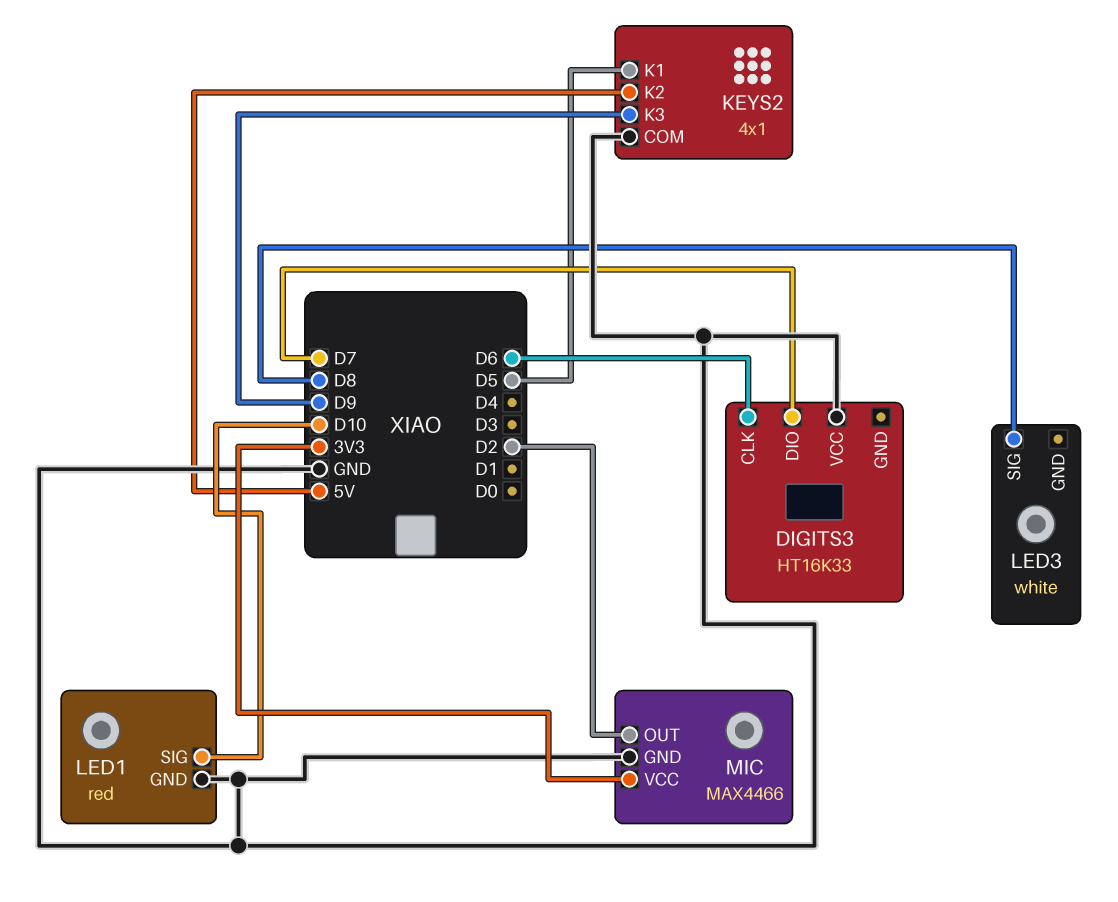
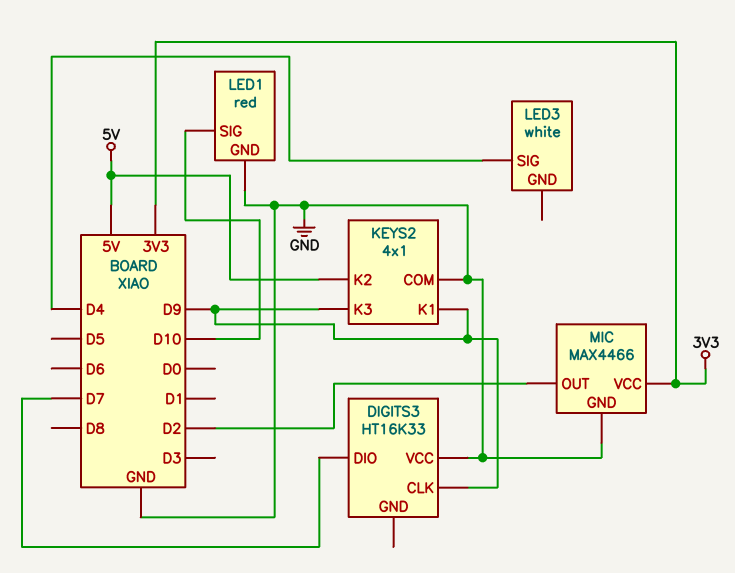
DIGITS3 pin CLK: D6 -> D9
KEYS2 pin K1: D5 -> D9
LED3 pin SIG: D8 -> D4

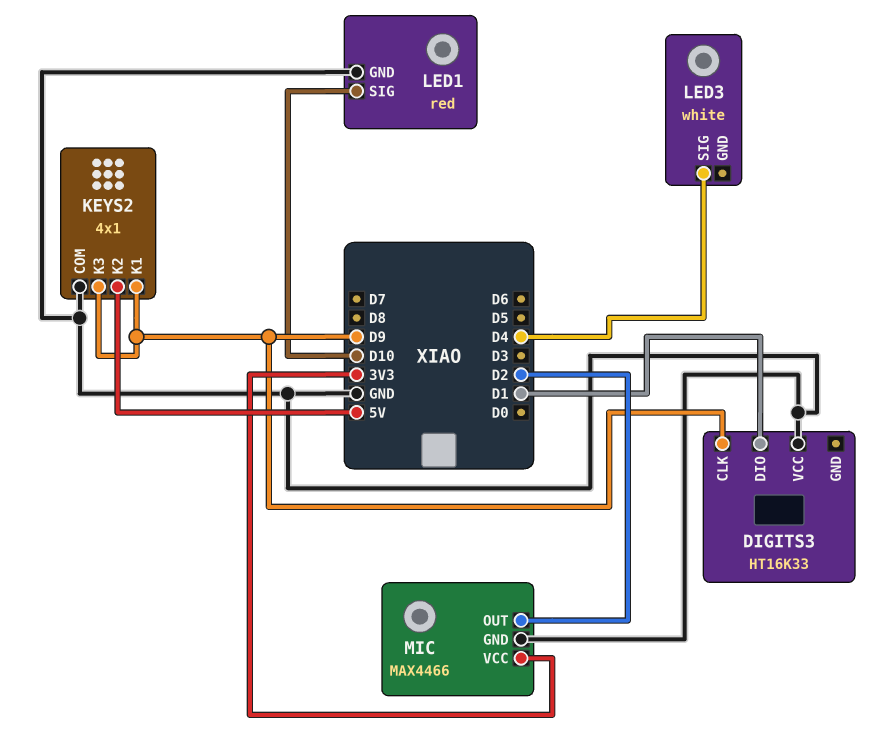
DIGITS3 pin DIO: D7 -> D1

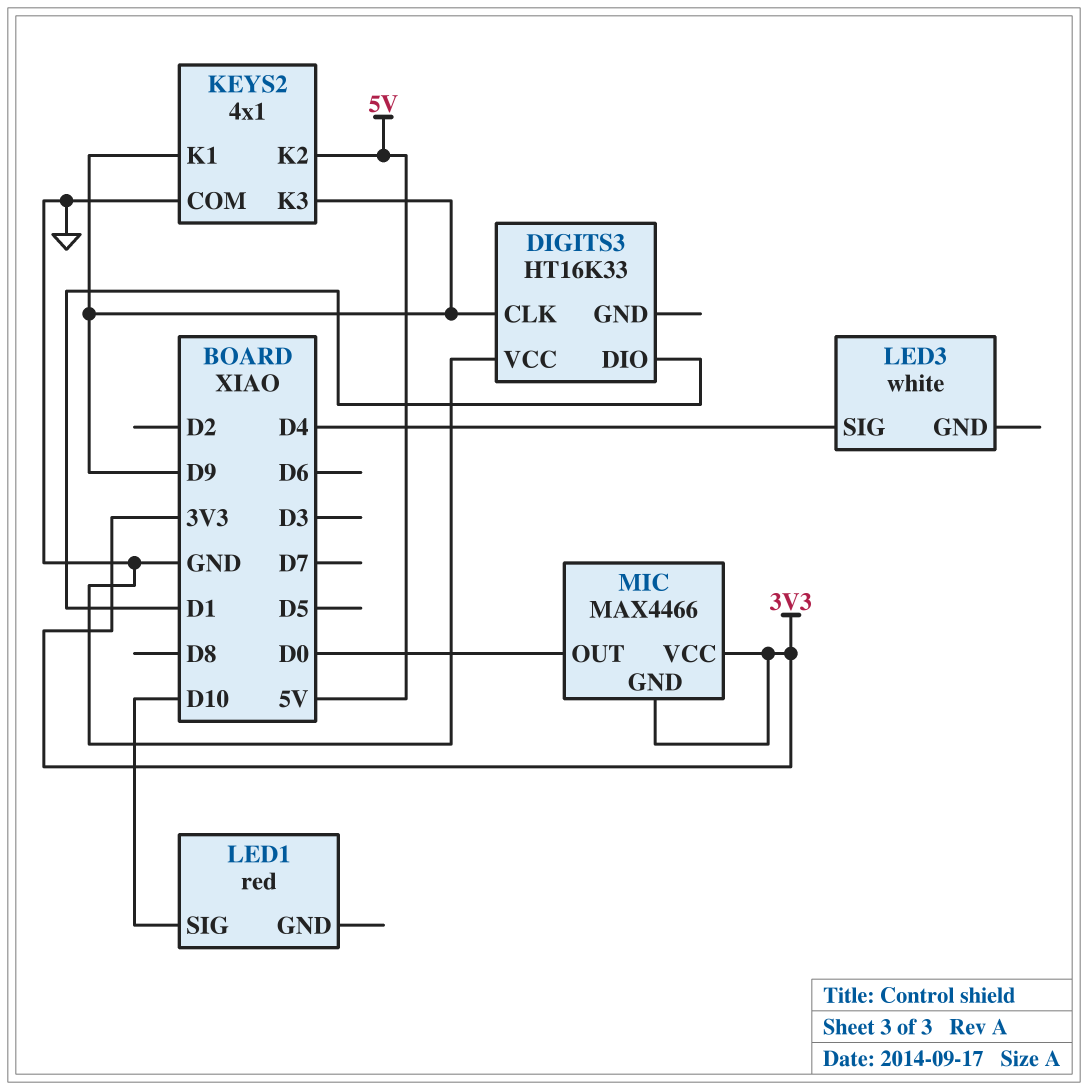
LED1 pin GND: GND -> none
MIC pin GND: GND -> 3V3
MIC pin OUT: D2 -> D0

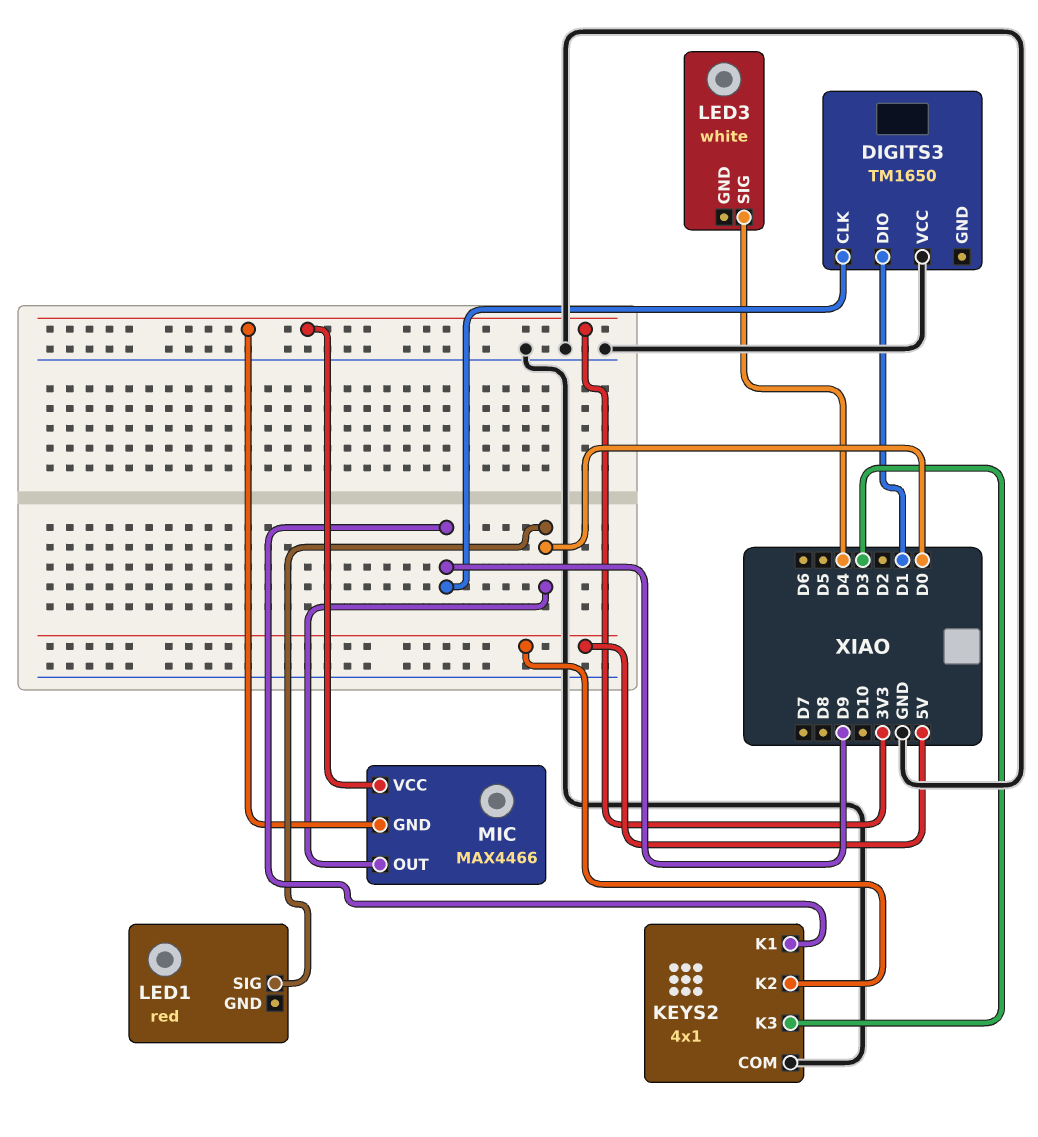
DIGITS3: HT16K33 -> TM1650
KEYS2 pin K3: D9 -> D3
LED1 pin SIG: D10 -> D0

